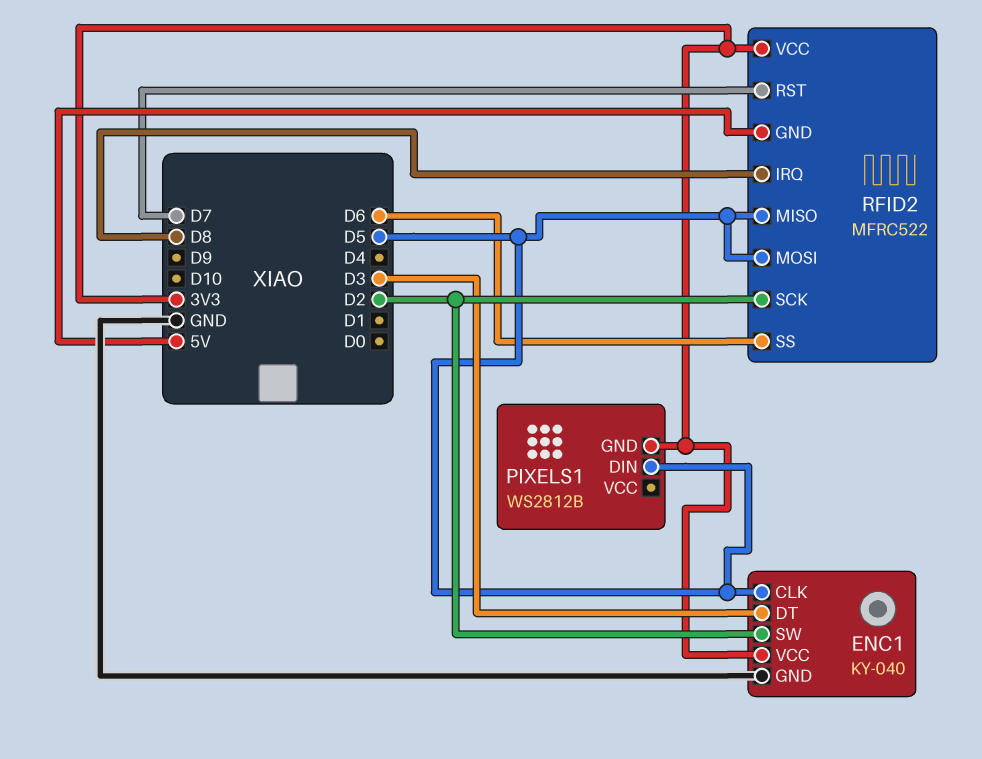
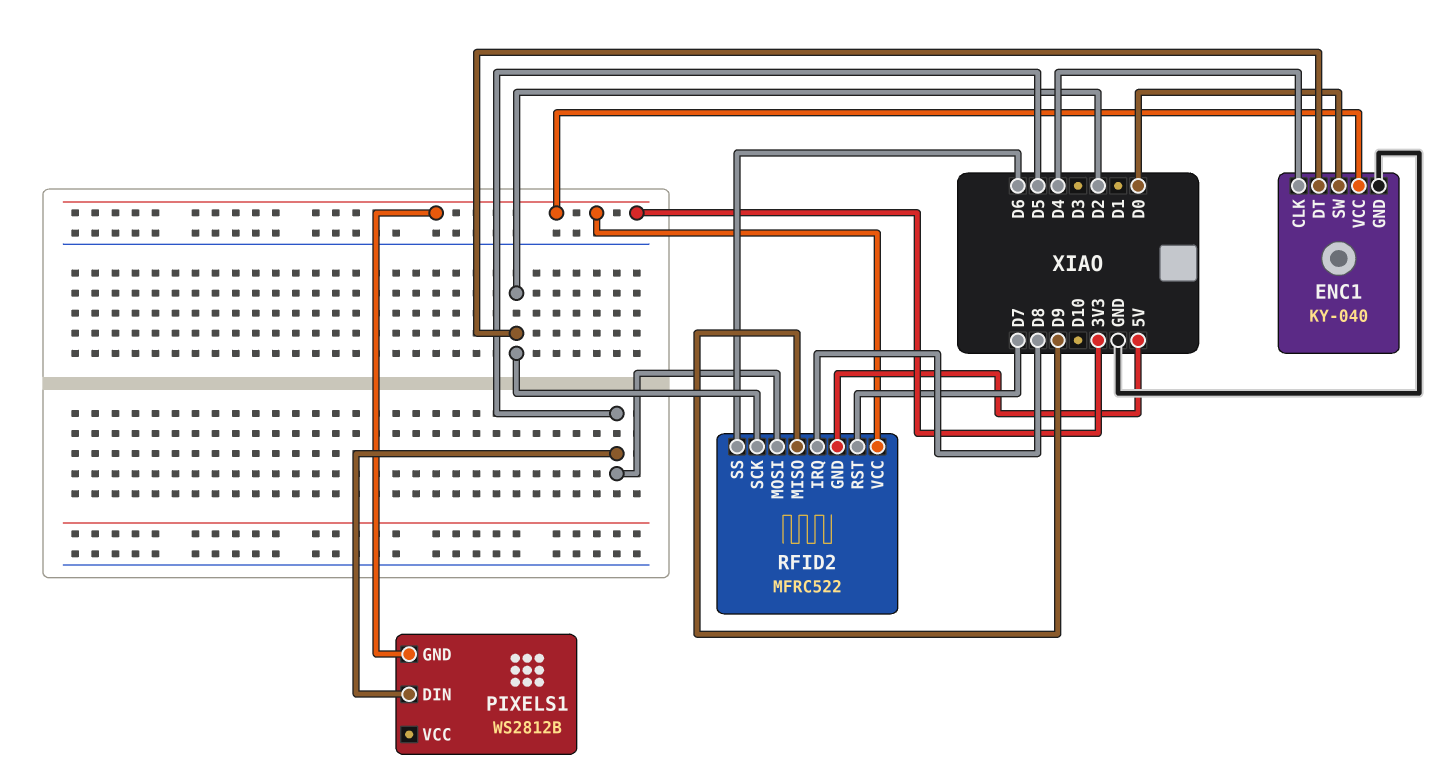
ENC1 pin CLK: D5 -> D4
ENC1 pin DT: D3 -> D2
ENC1 pin SW: D2 -> D0
RFID2 pin MISO: D5 -> D9

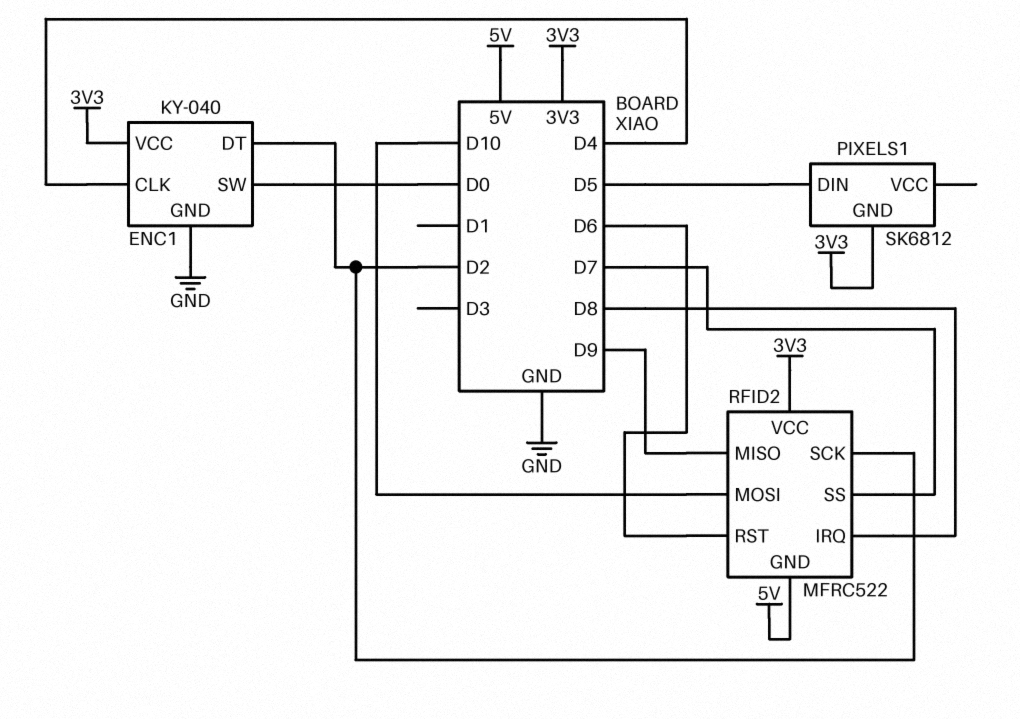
PIXELS1: WS2812B -> SK6812
RFID2 pin MOSI: D5 -> D10
RFID2 pin RST: D7 -> D6
RFID2 pin SS: D6 -> D7

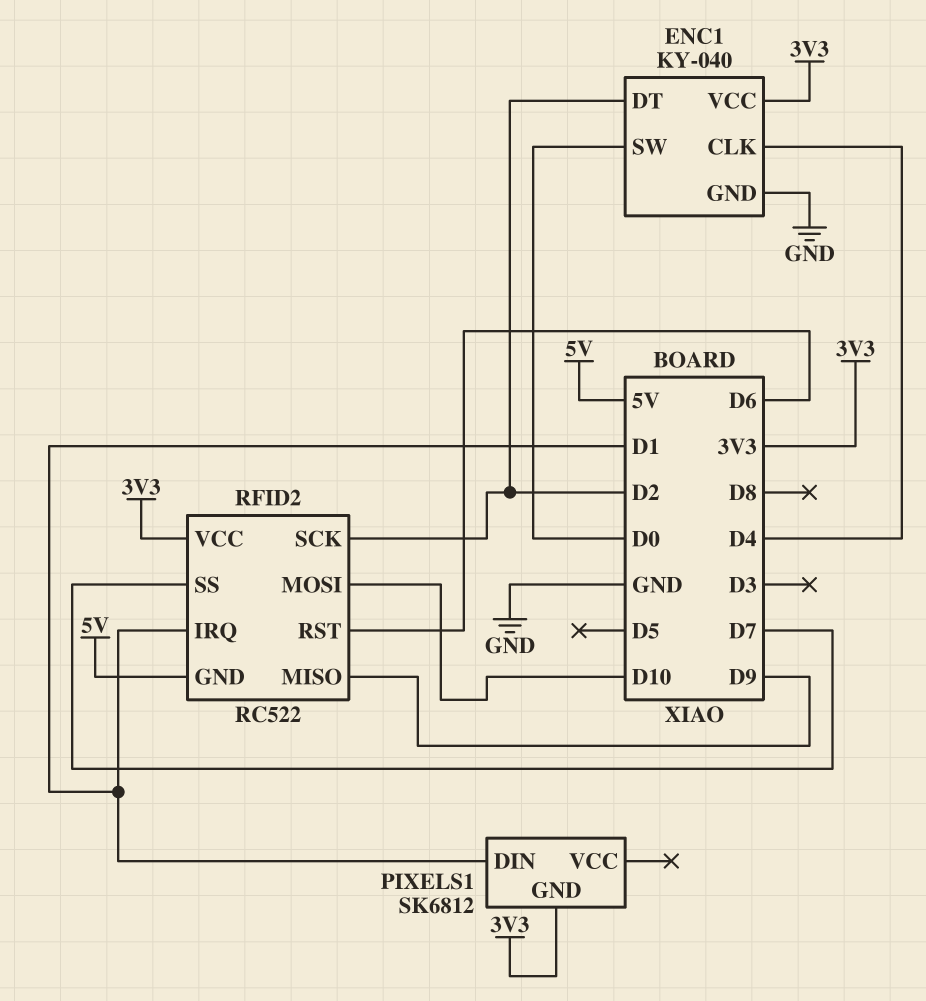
PIXELS1 pin DIN: D5 -> D1
RFID2: MFRC522 -> RC522
RFID2 pin IRQ: D8 -> D1

